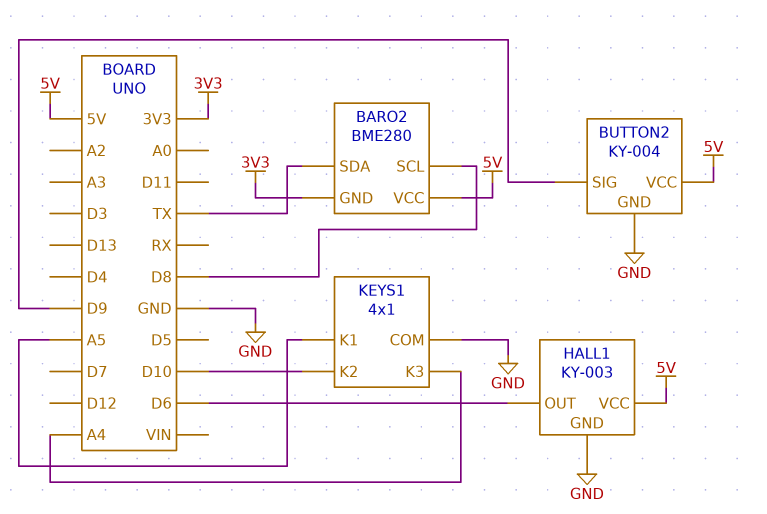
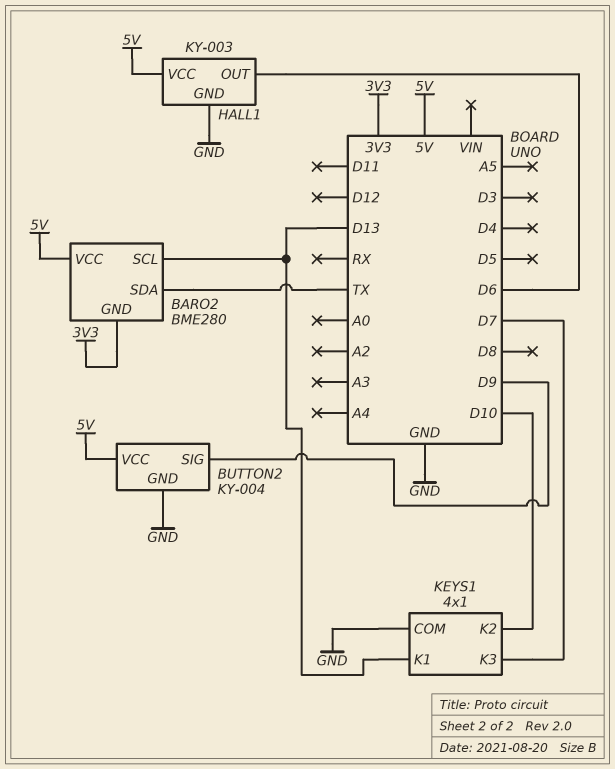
BARO2 pin SCL: D8 -> D13
KEYS1 pin K1: A5 -> D13
KEYS1 pin K3: A4 -> D7

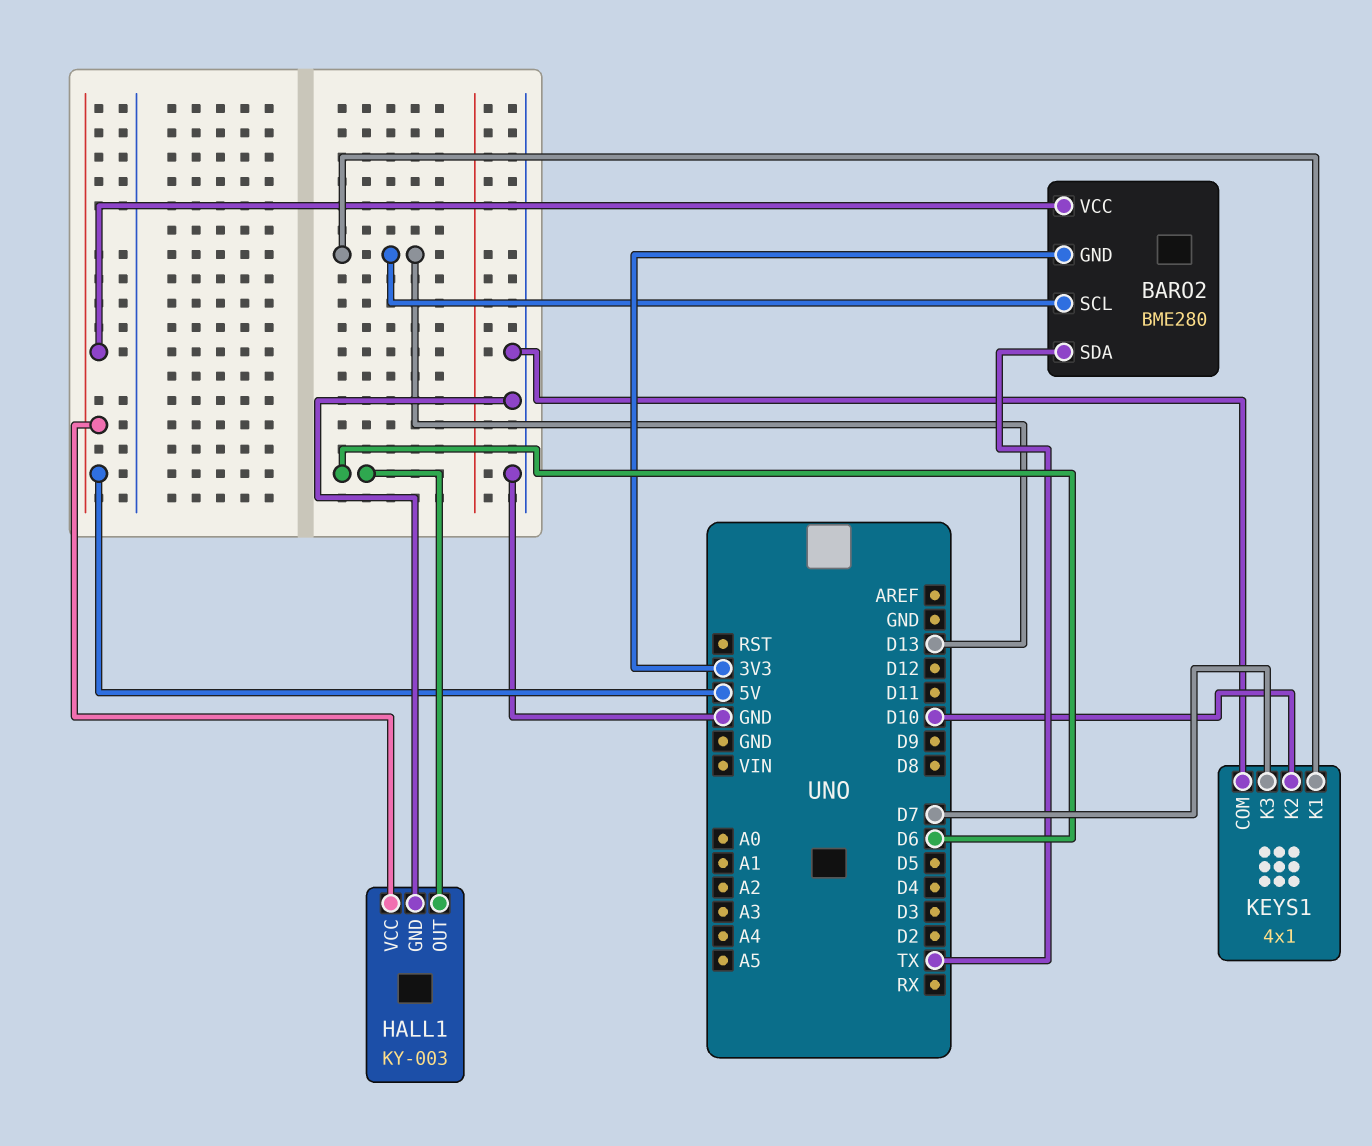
BUTTON2: KY-004 -> none
BUTTON2 pin GND: GND -> none
BUTTON2 pin SIG: D9 -> none
BUTTON2 pin VCC: 5V -> none

